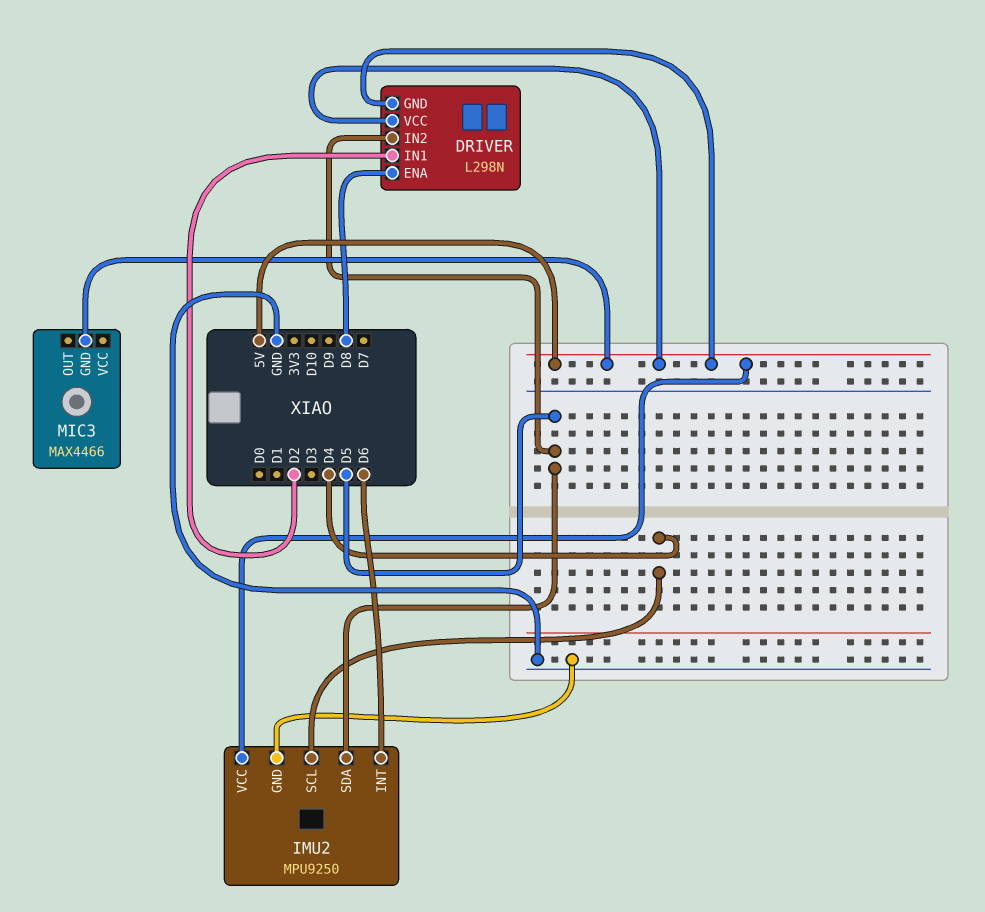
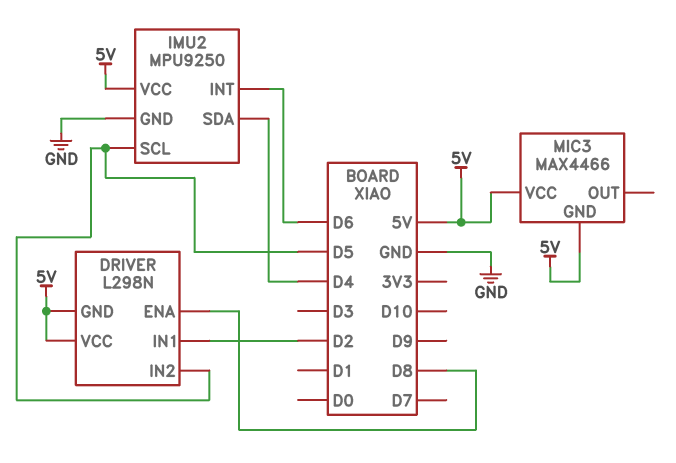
IMU2 pin SCL: D4 -> D5
IMU2 pin SDA: D5 -> D4
MIC3 pin VCC: none -> 5V

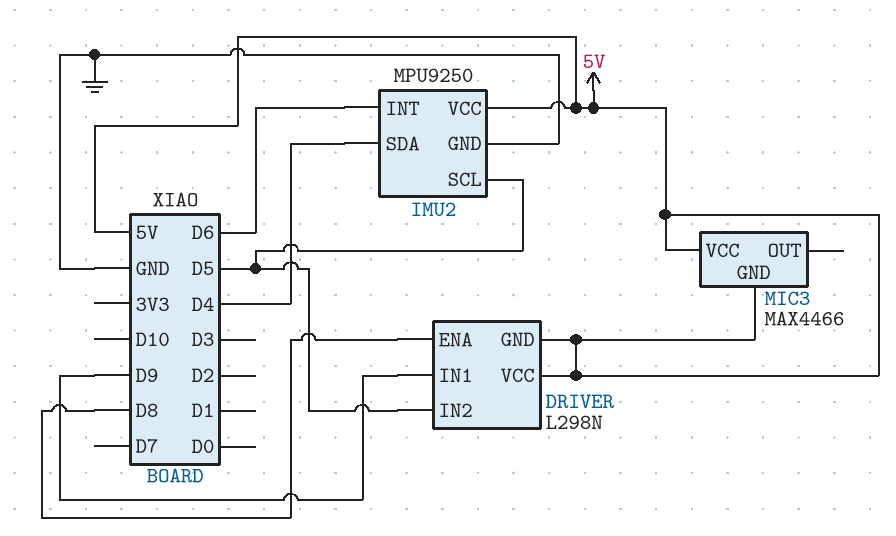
DRIVER pin IN1: D2 -> D9

